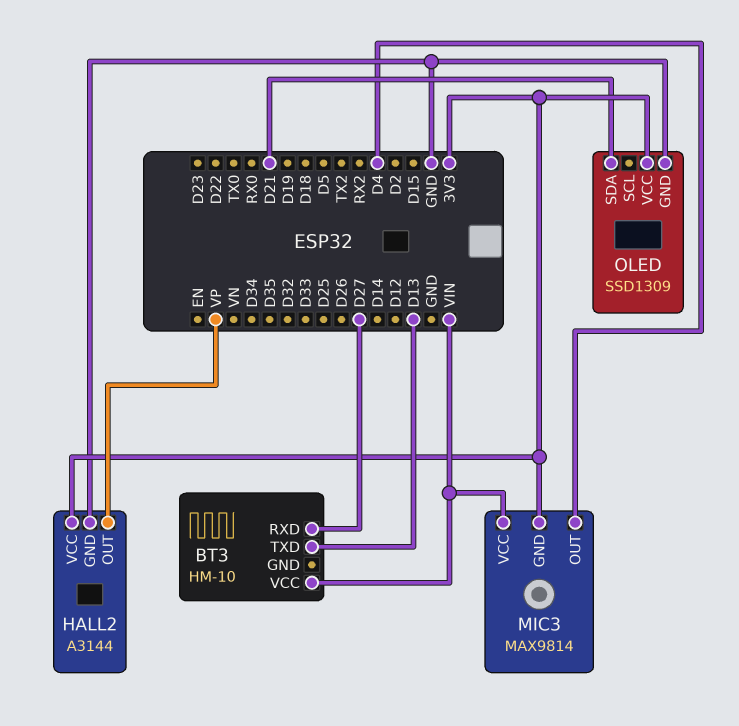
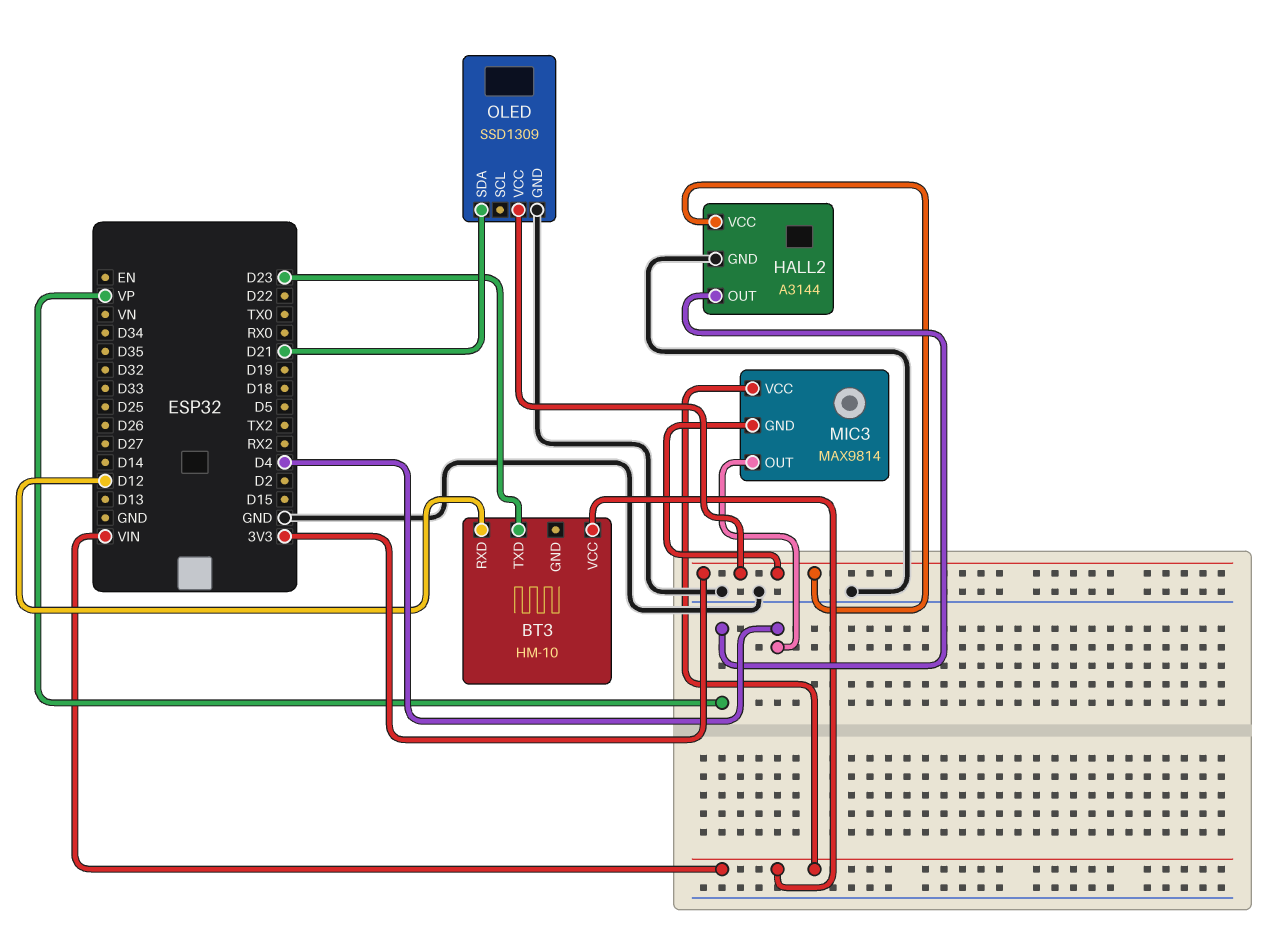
BT3 pin RXD: D27 -> D12
BT3 pin TXD: D13 -> D23

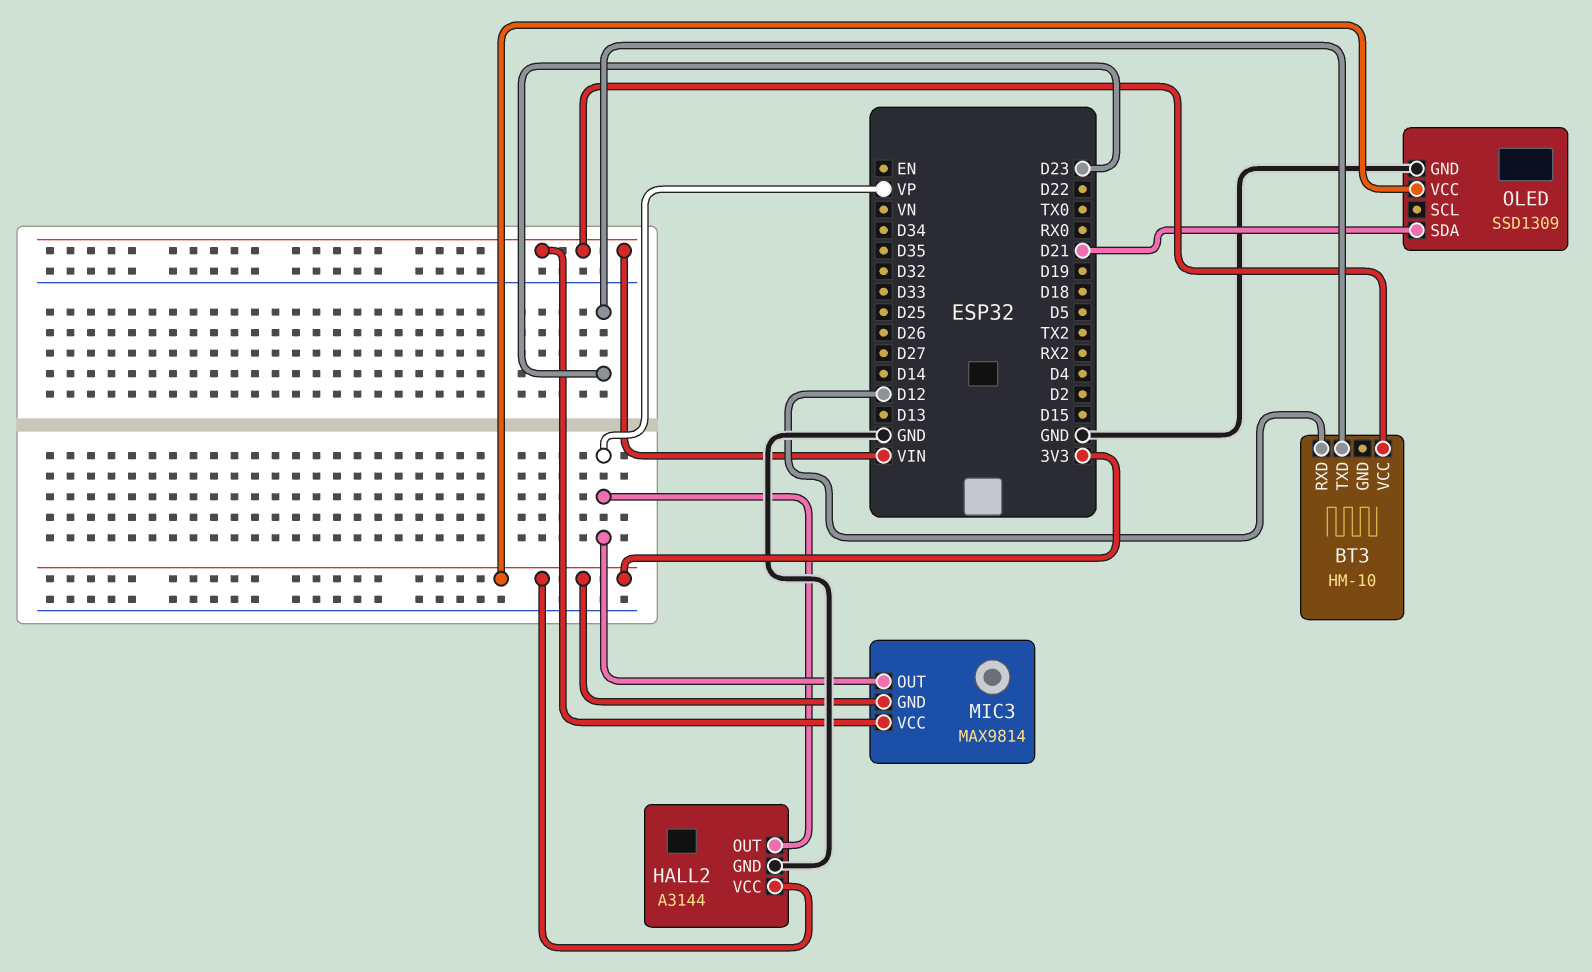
MIC3 pin OUT: D4 -> VP

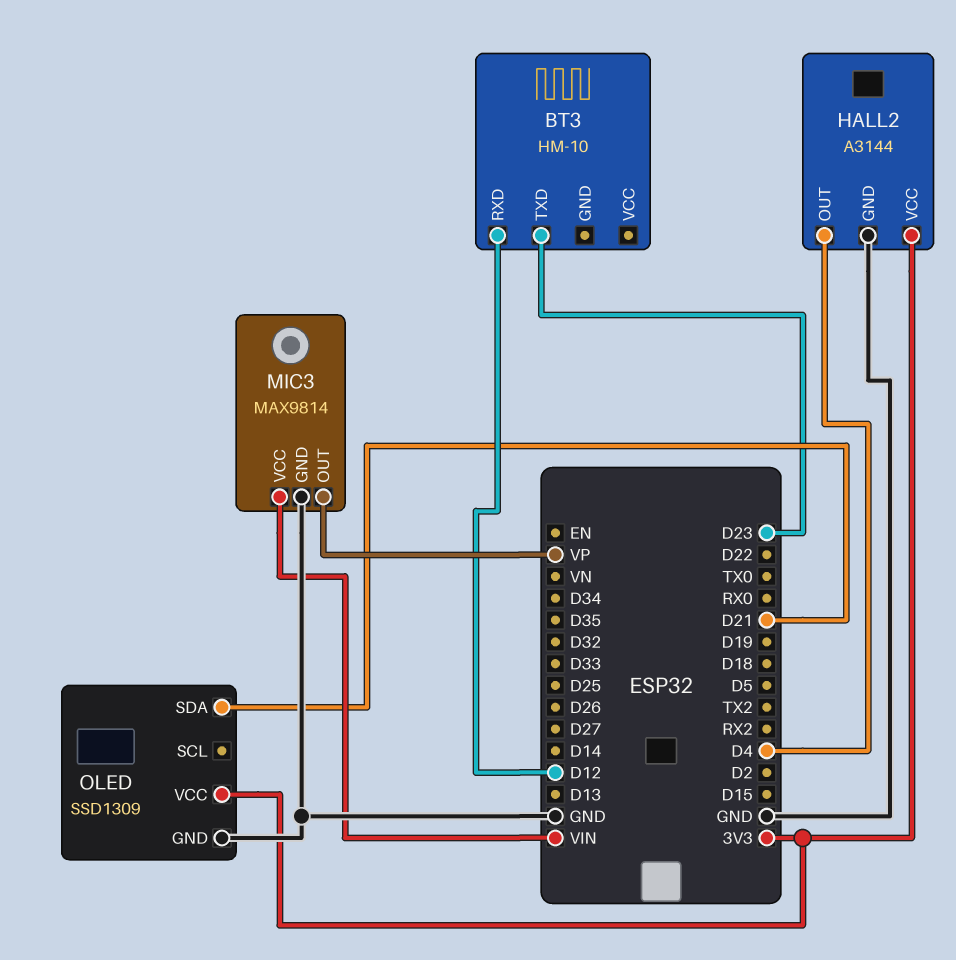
BT3 pin VCC: VIN -> none
HALL2 pin OUT: VP -> D4
MIC3 pin GND: 3V3 -> GND

